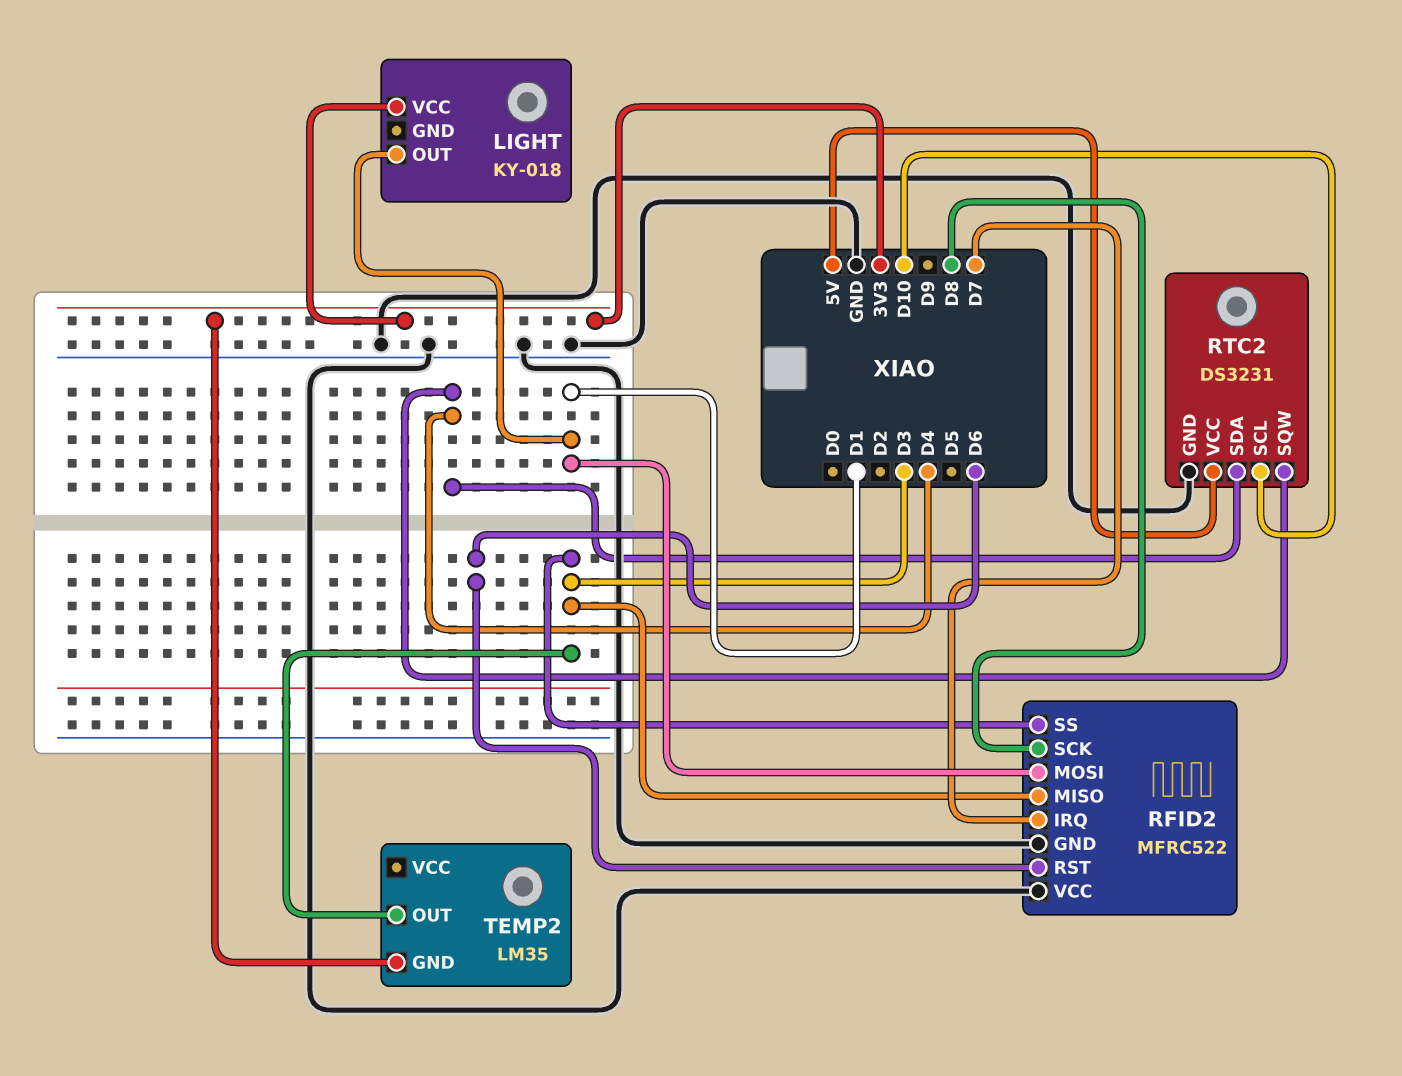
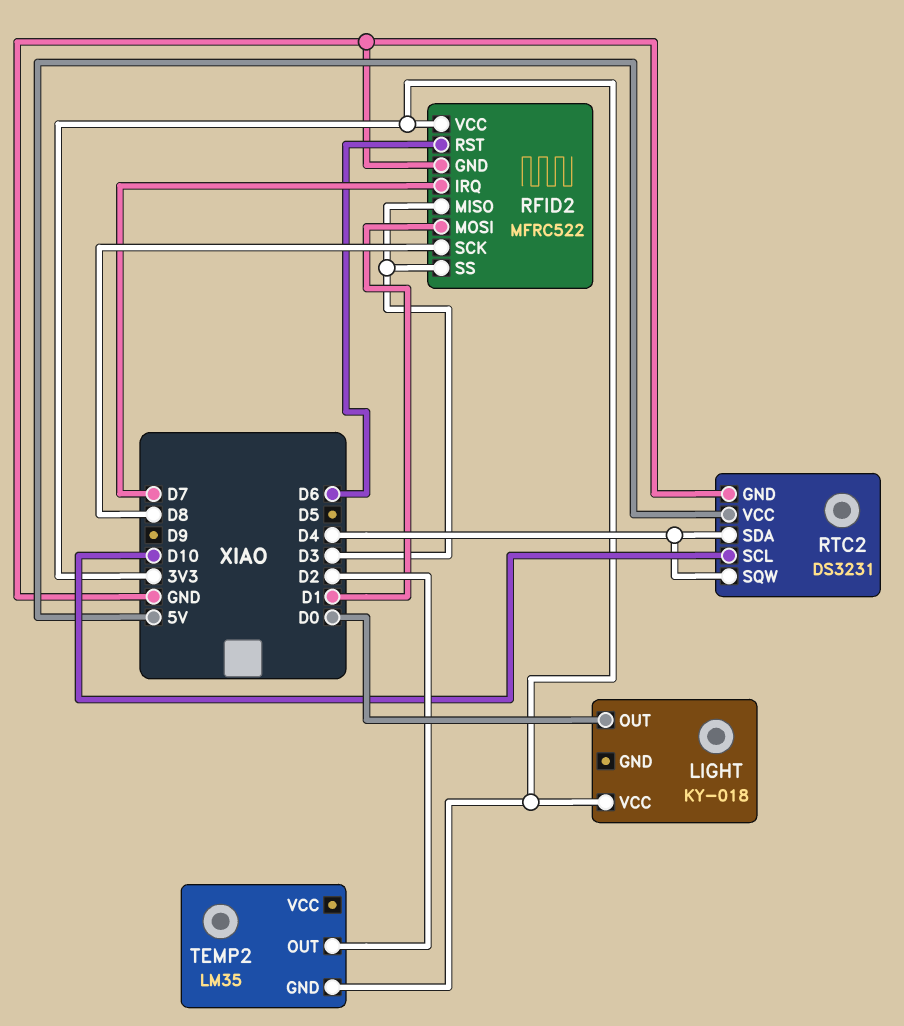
LIGHT pin OUT: D1 -> D0
RFID2 pin VCC: GND -> 3V3
TEMP2 pin OUT: D3 -> D2

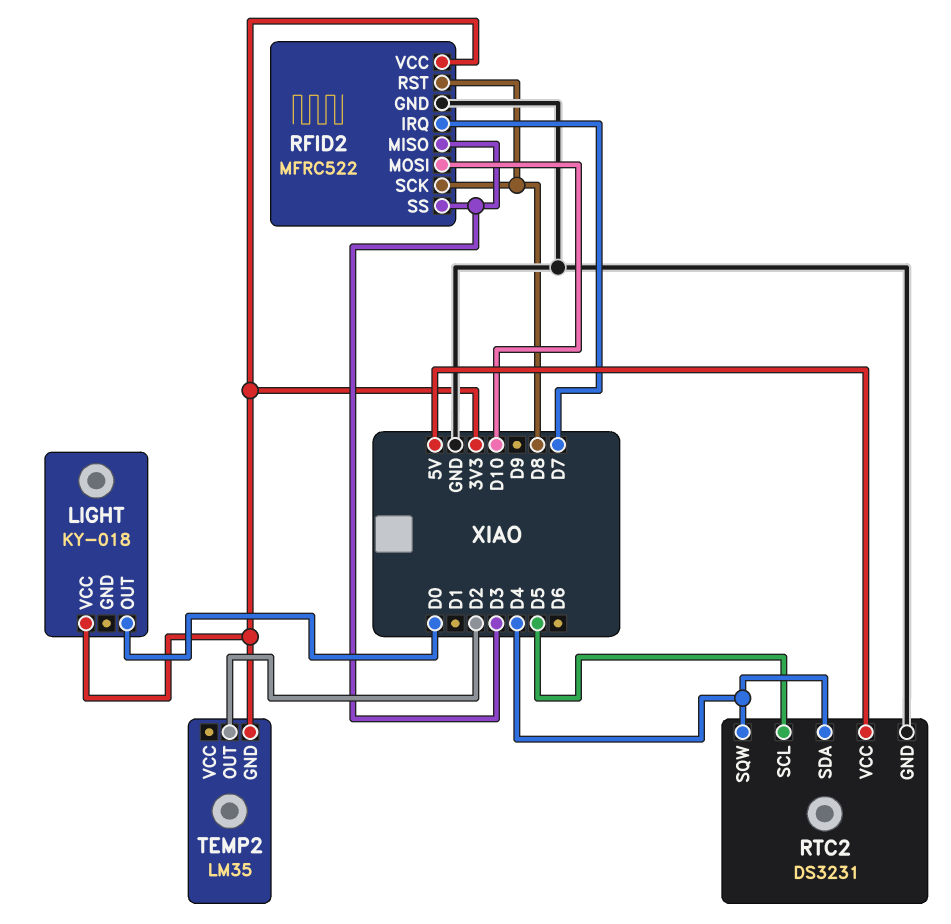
RFID2 pin MOSI: D1 -> D10
RFID2 pin RST: D6 -> D8
RTC2 pin SCL: D10 -> D5

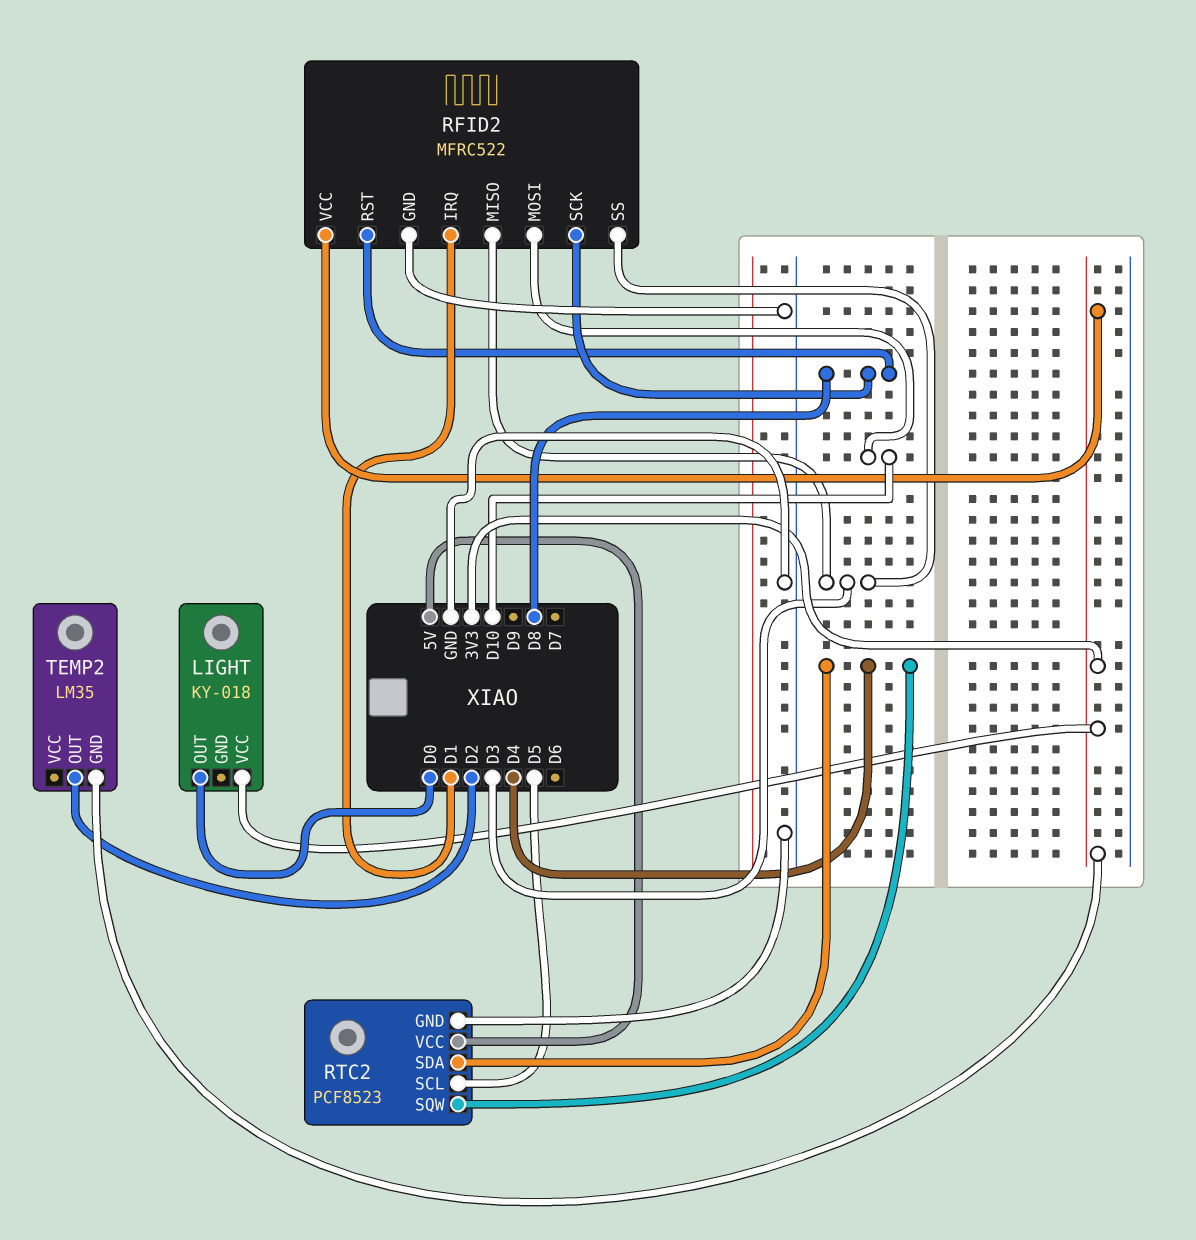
RFID2 pin IRQ: D7 -> D1
RTC2: DS3231 -> PCF8523

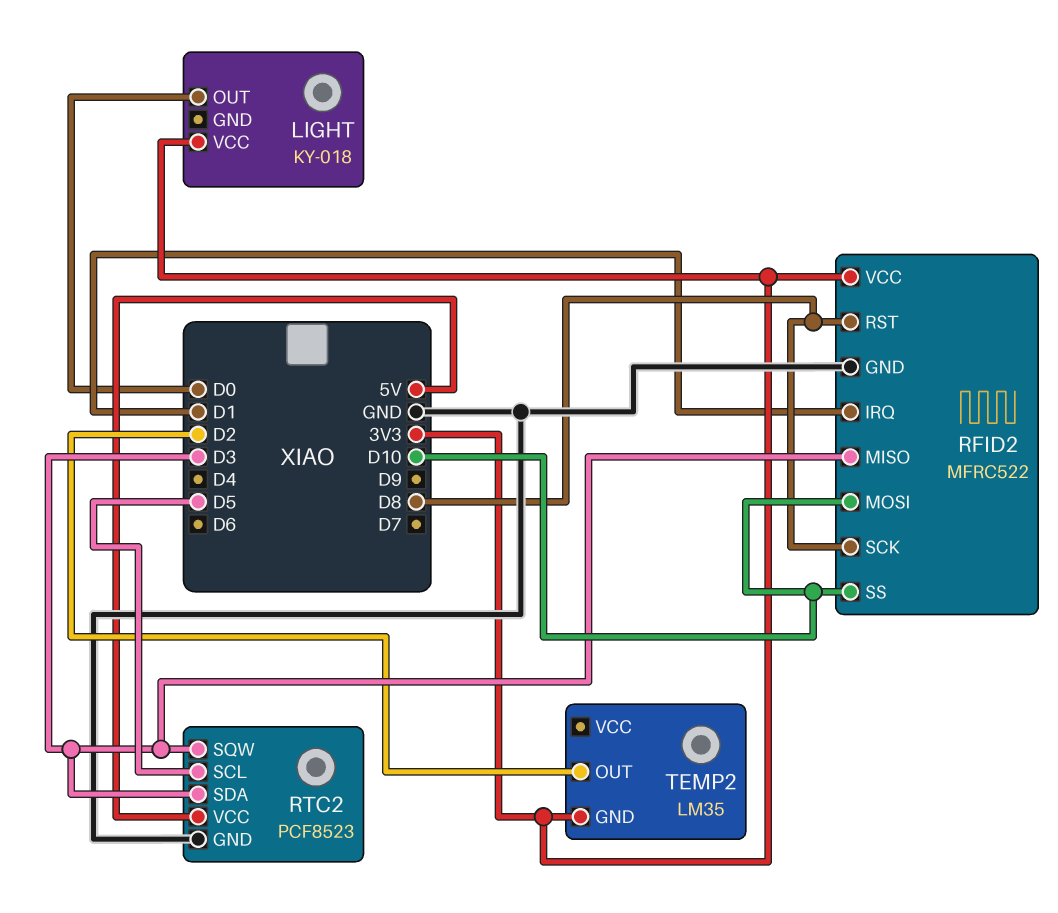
RFID2 pin SS: D3 -> D10
RTC2 pin SDA: D4 -> D3
RTC2 pin SQW: D4 -> D3

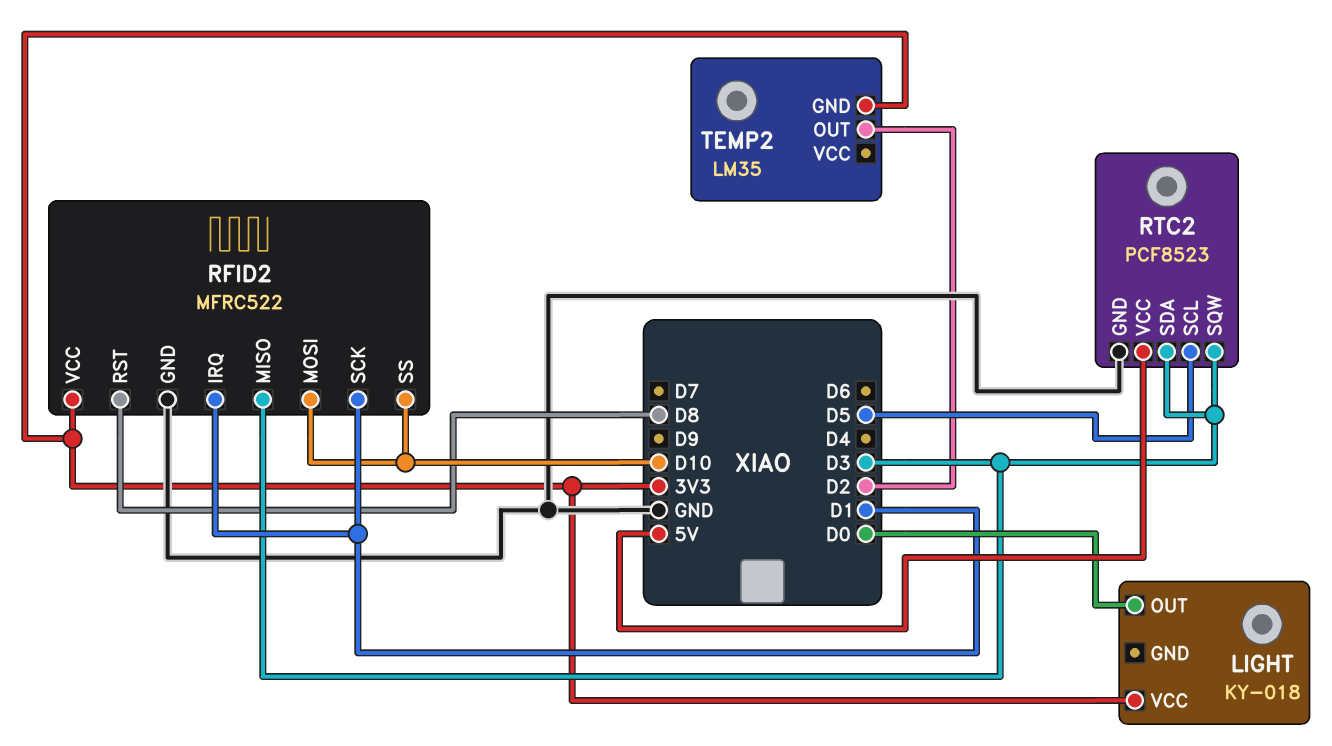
RFID2 pin SCK: D8 -> D1

